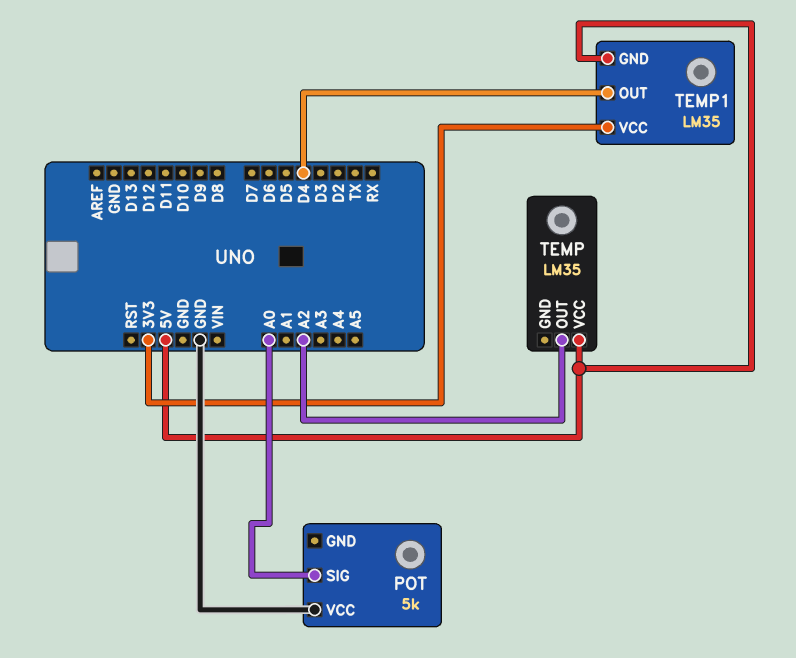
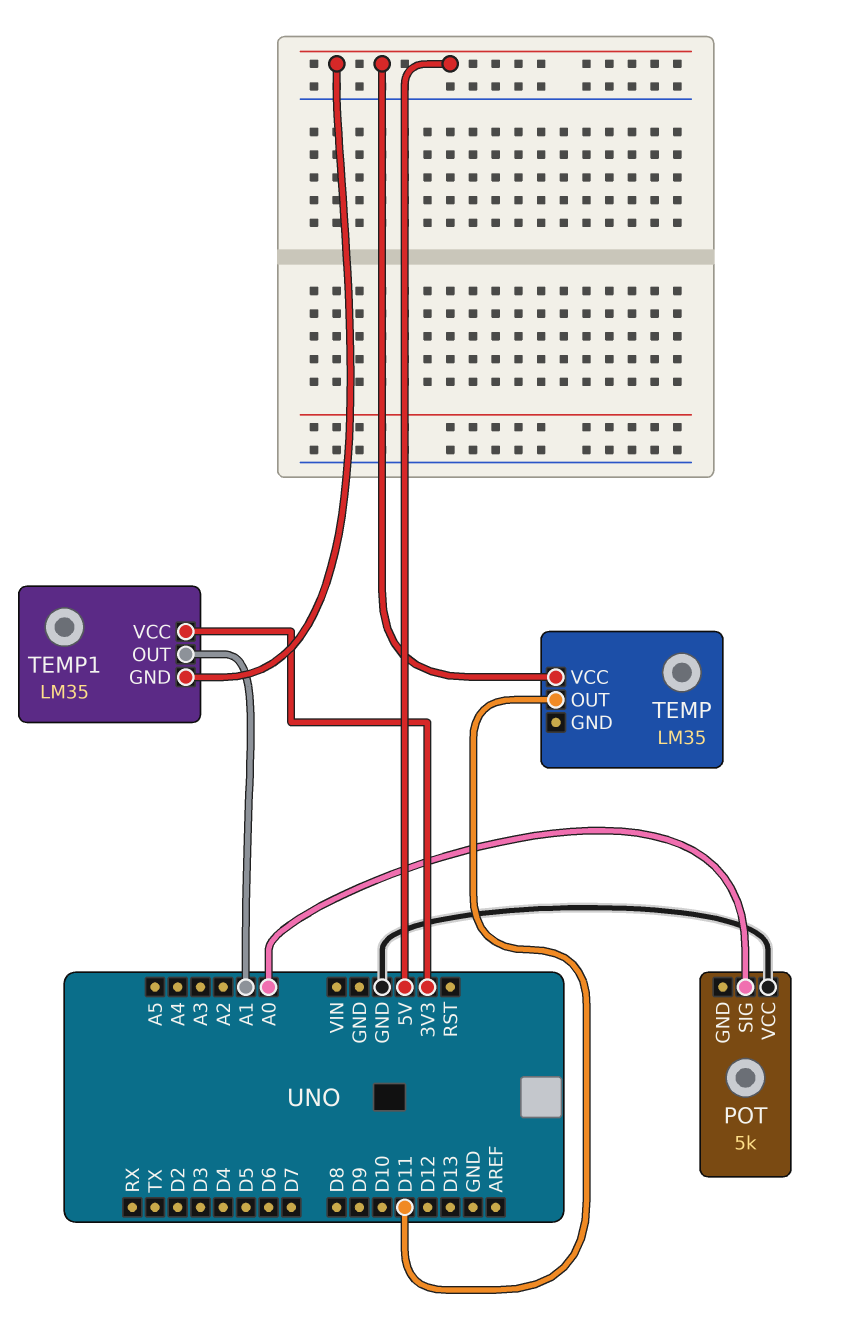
TEMP pin OUT: A2 -> D11
TEMP1 pin OUT: D4 -> A1

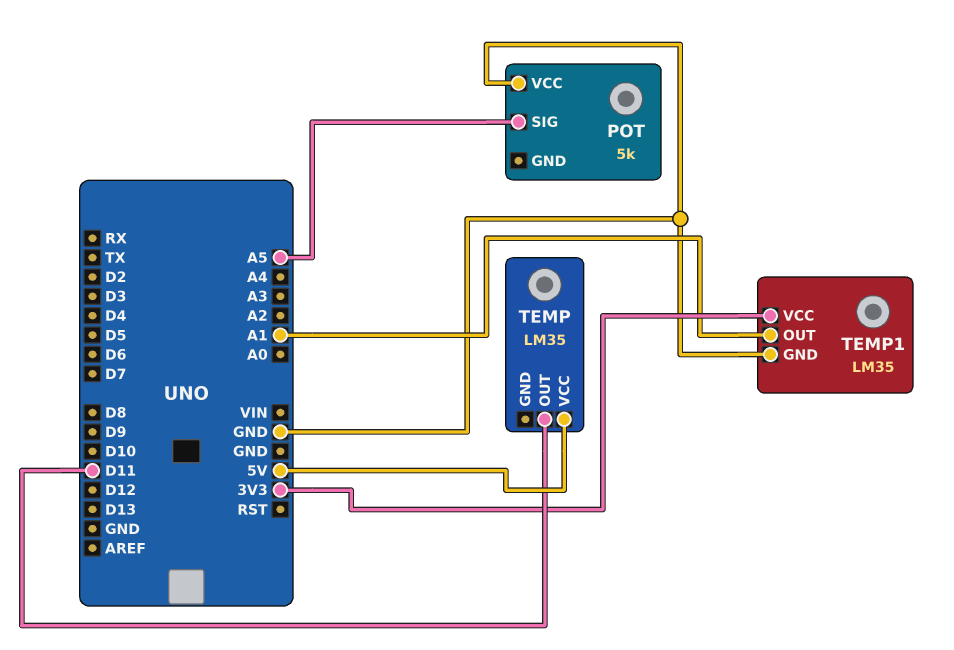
POT pin SIG: A0 -> A5
TEMP1 pin GND: 5V -> GND

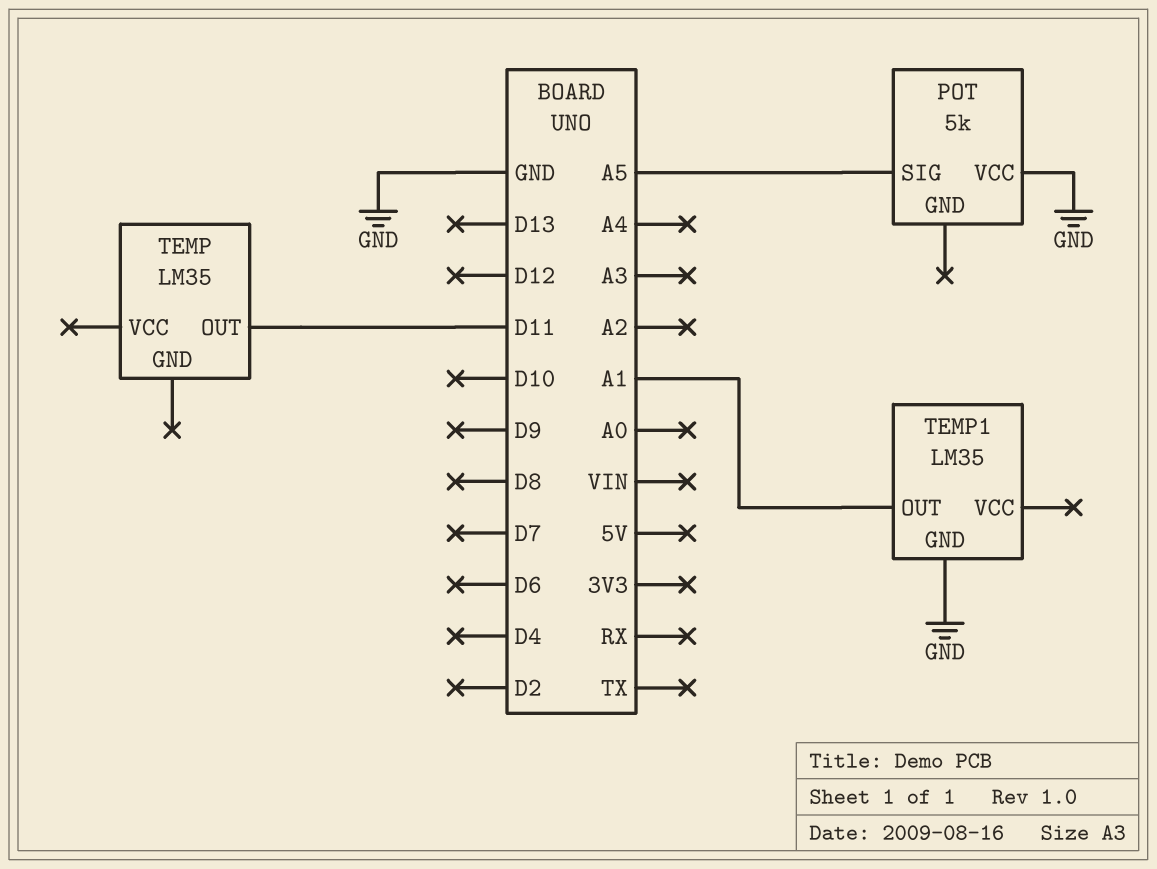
TEMP pin VCC: 5V -> none
TEMP1 pin VCC: 3V3 -> none

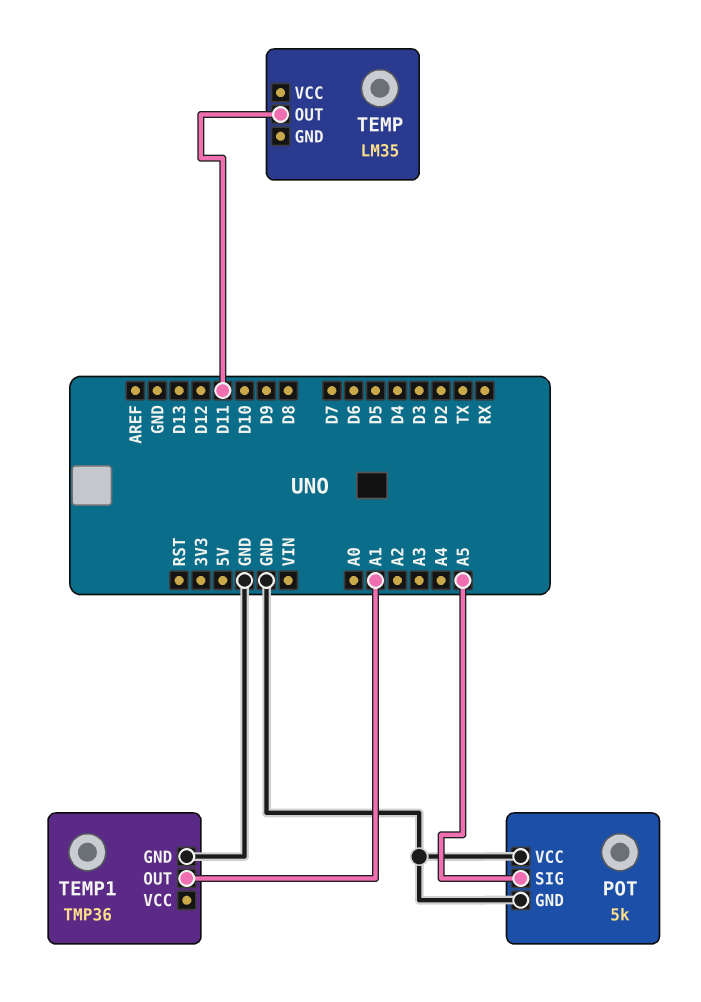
POT pin GND: none -> GND
TEMP1: LM35 -> TMP36

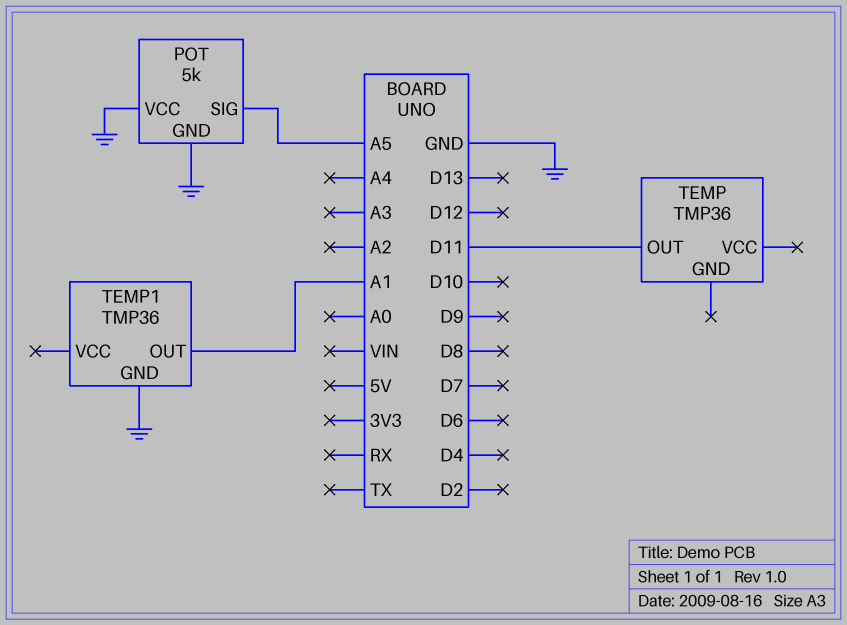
TEMP: LM35 -> TMP36

